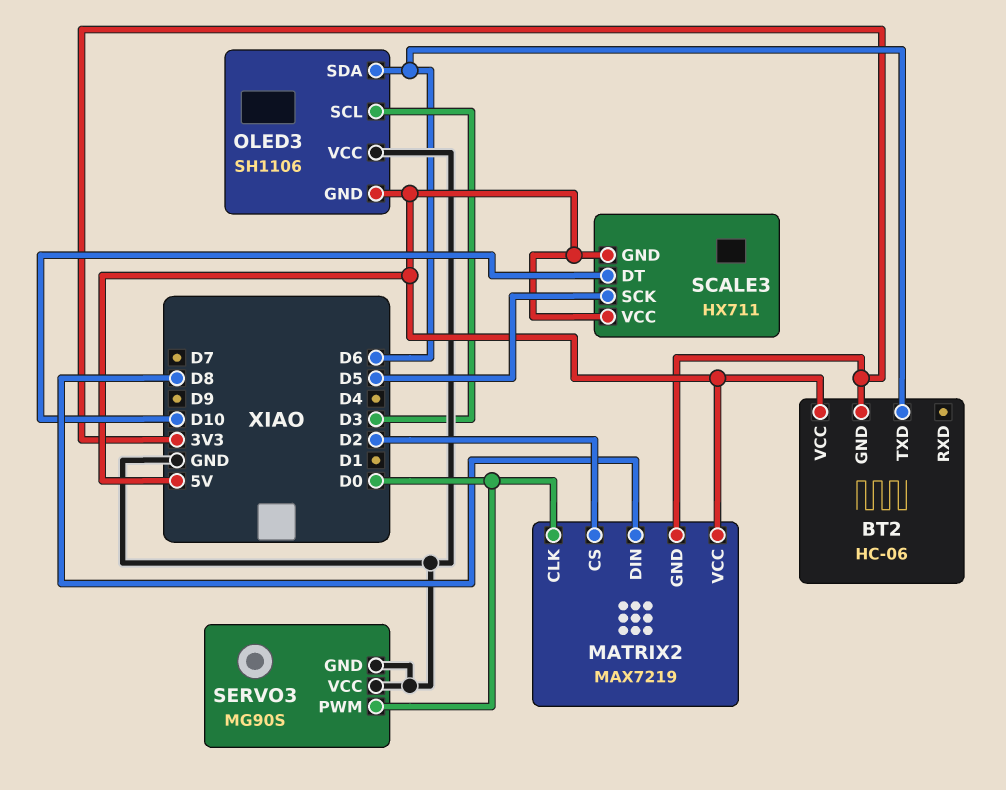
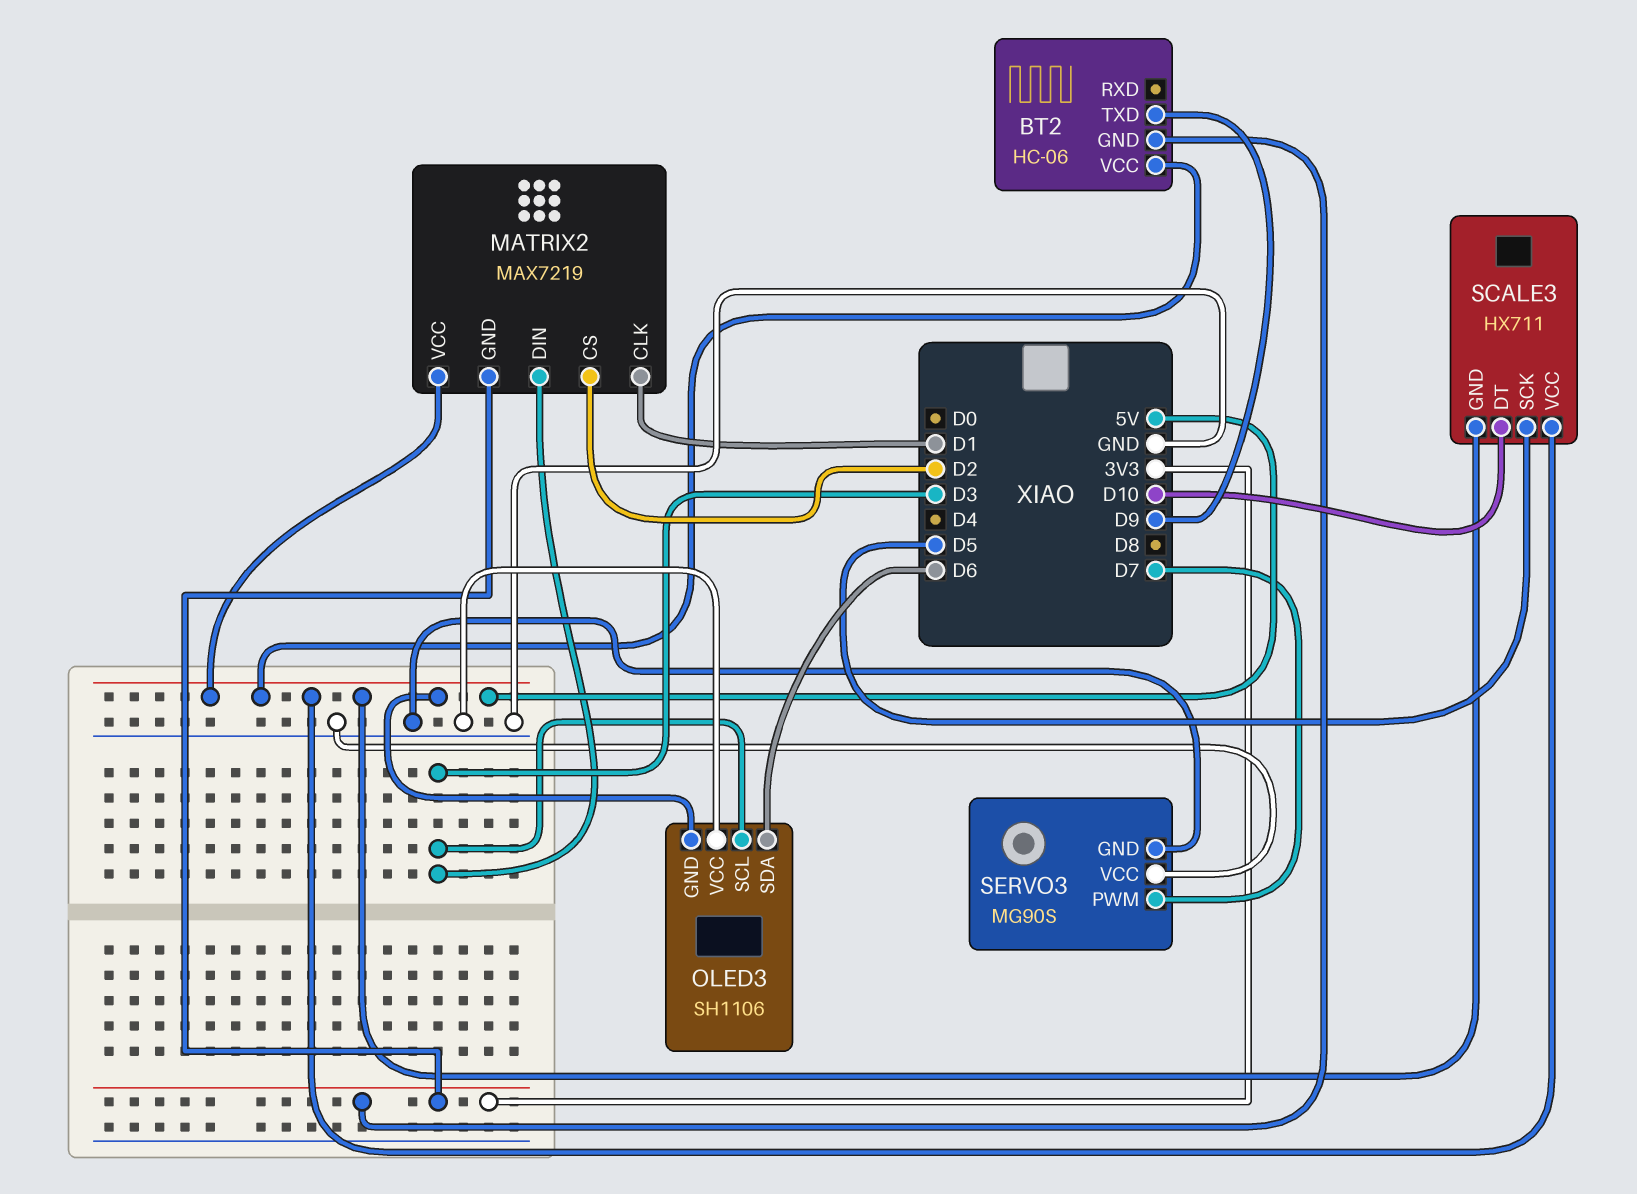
BT2 pin TXD: D6 -> D9
MATRIX2 pin CLK: D0 -> D1
MATRIX2 pin DIN: D8 -> D3
SERVO3 pin PWM: D0 -> D7

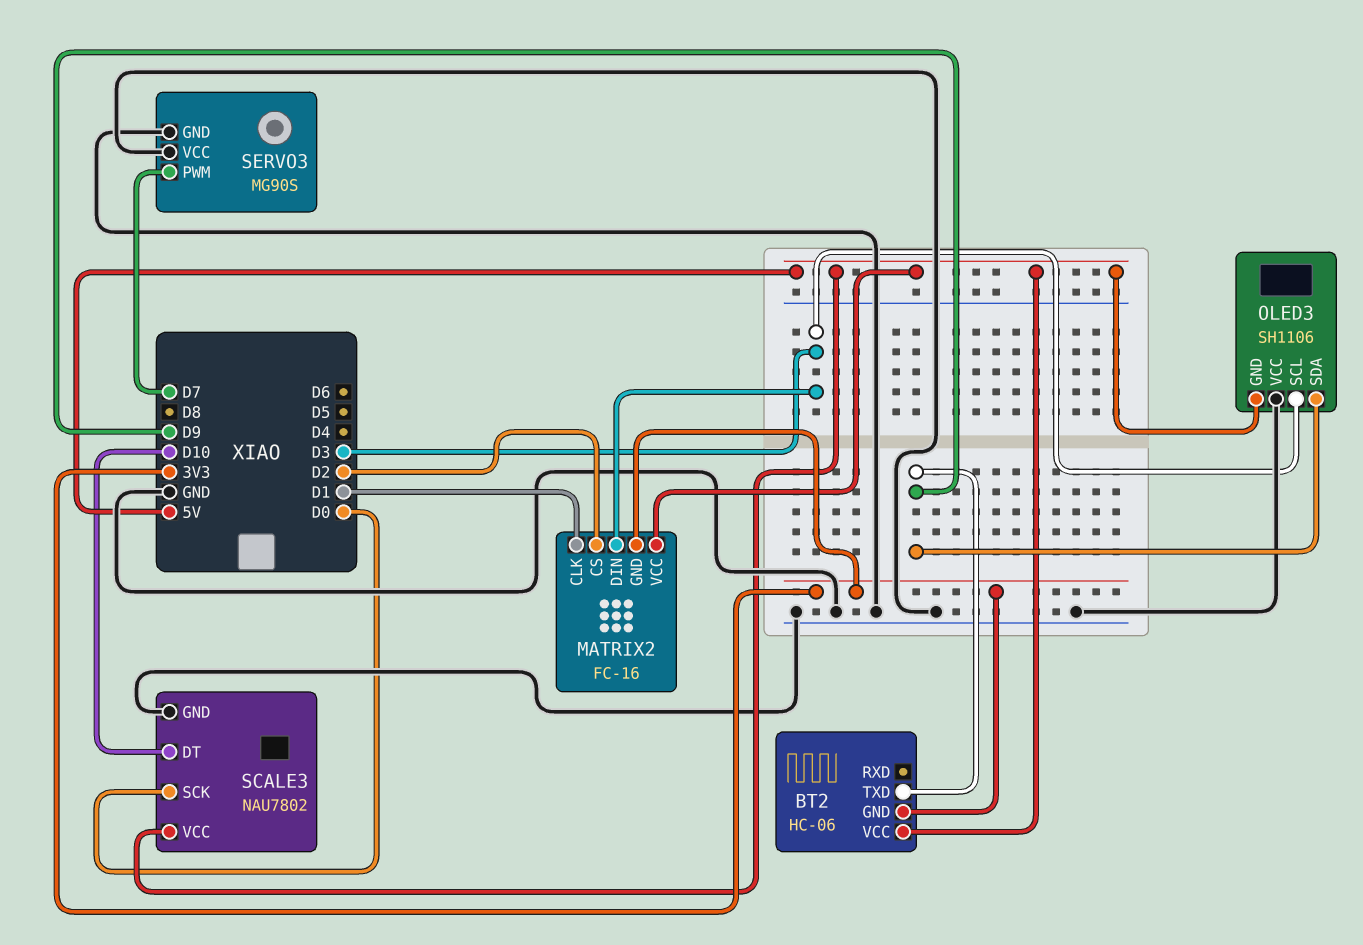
MATRIX2: MAX7219 -> FC-16
OLED3 pin SDA: D6 -> D9
SCALE3: HX711 -> NAU7802
SCALE3 pin GND: 5V -> GND
SCALE3 pin SCK: D5 -> D0

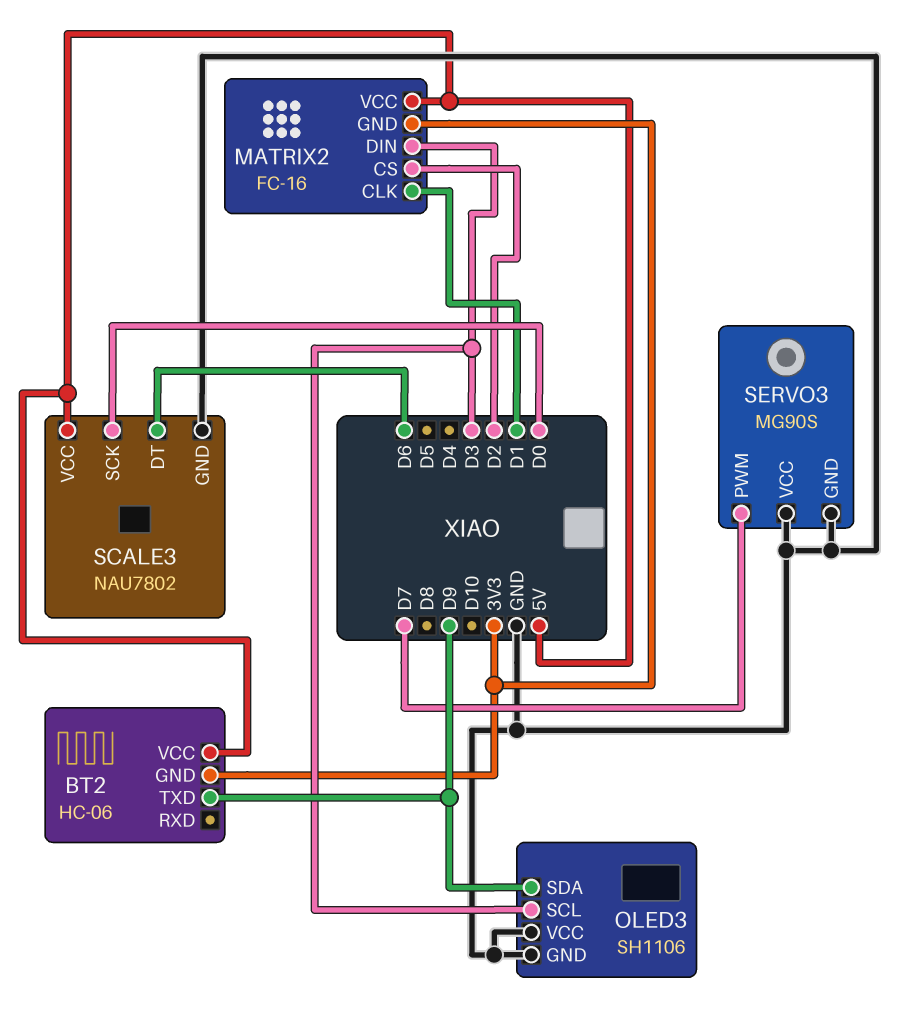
OLED3 pin GND: 5V -> GND
SCALE3 pin DT: D10 -> D6

